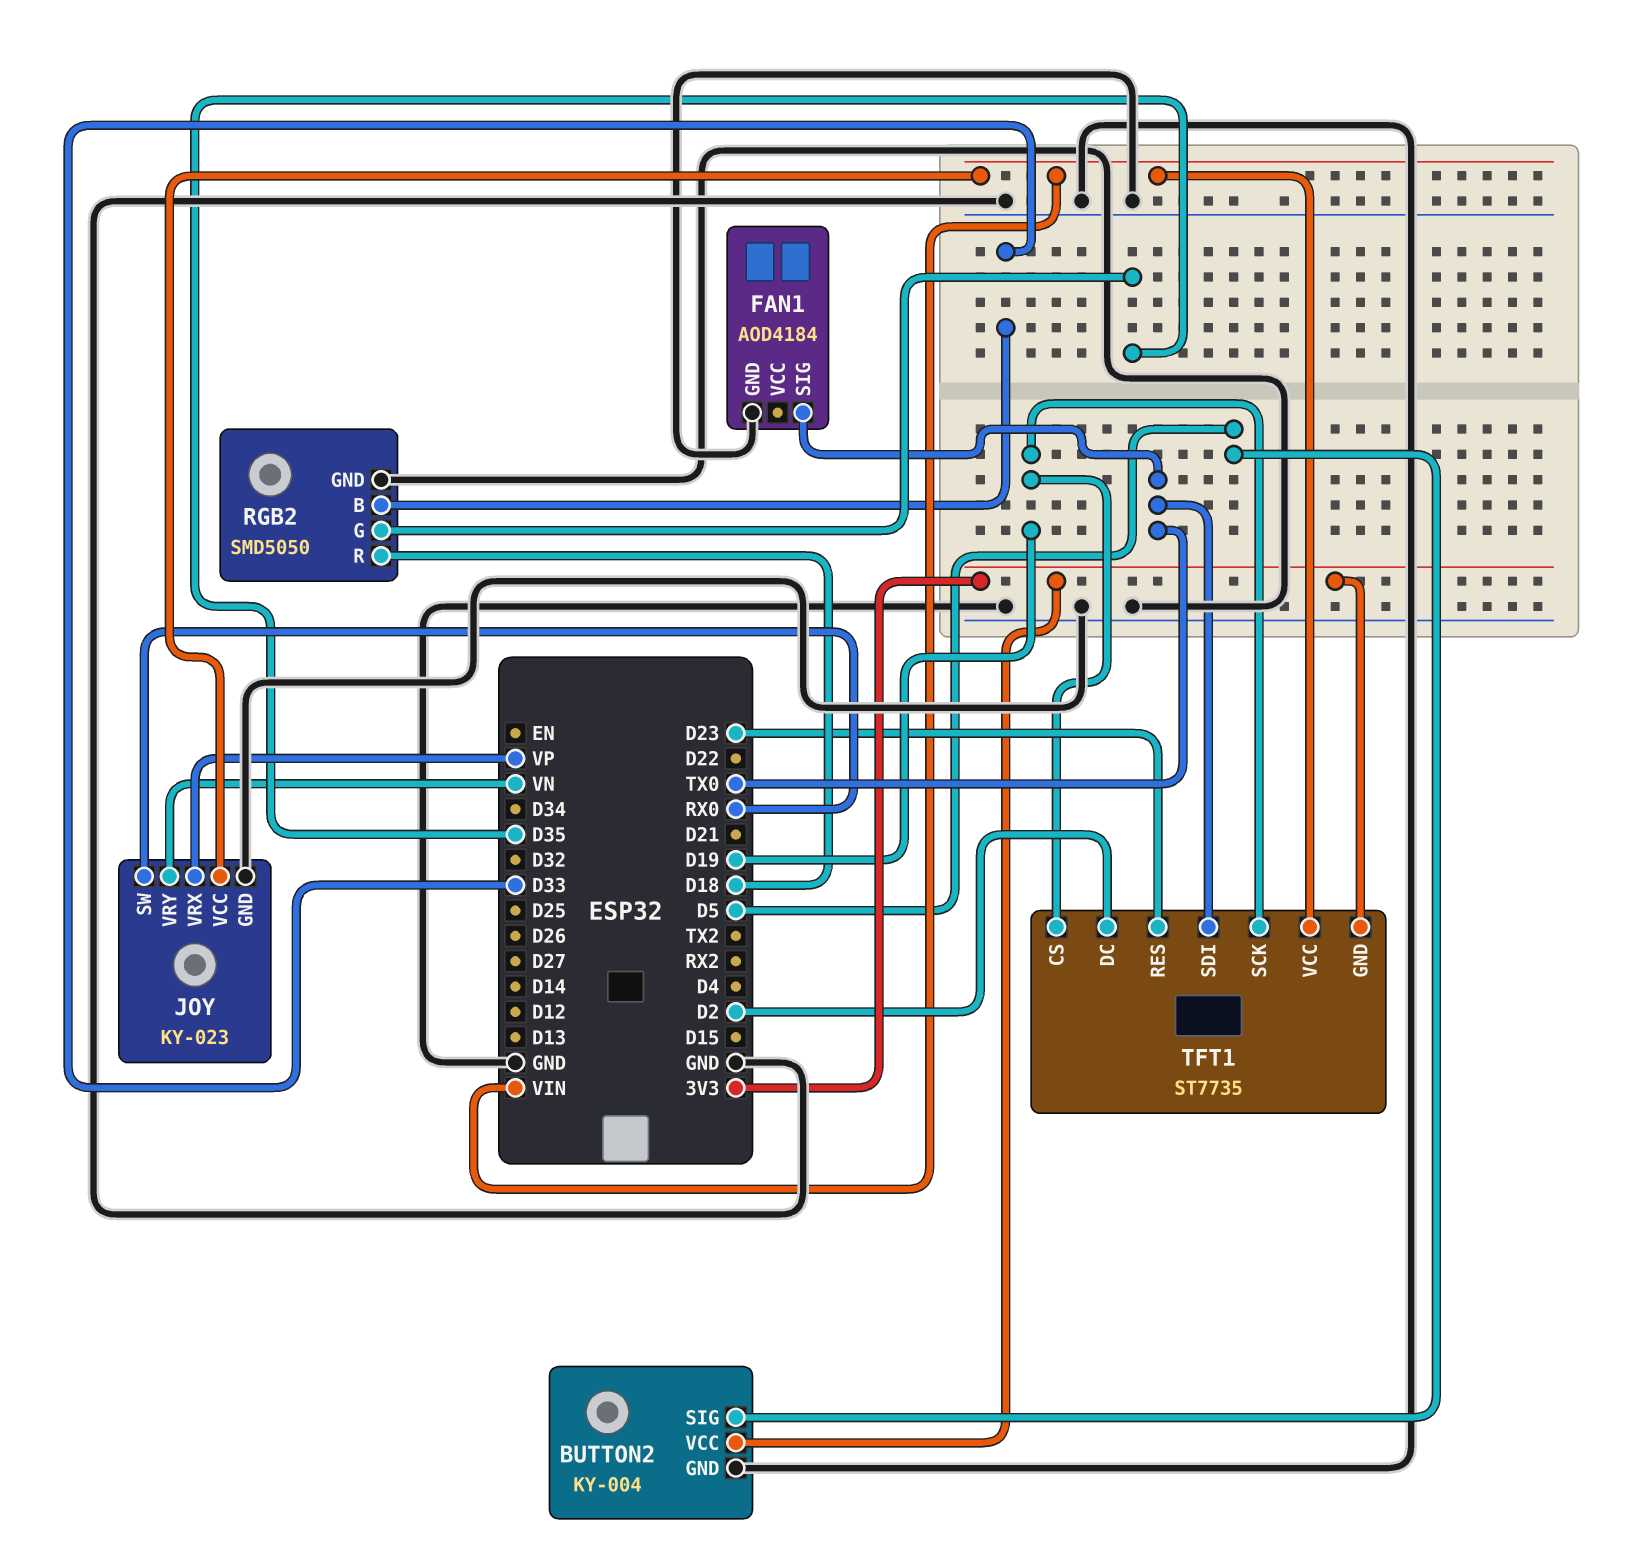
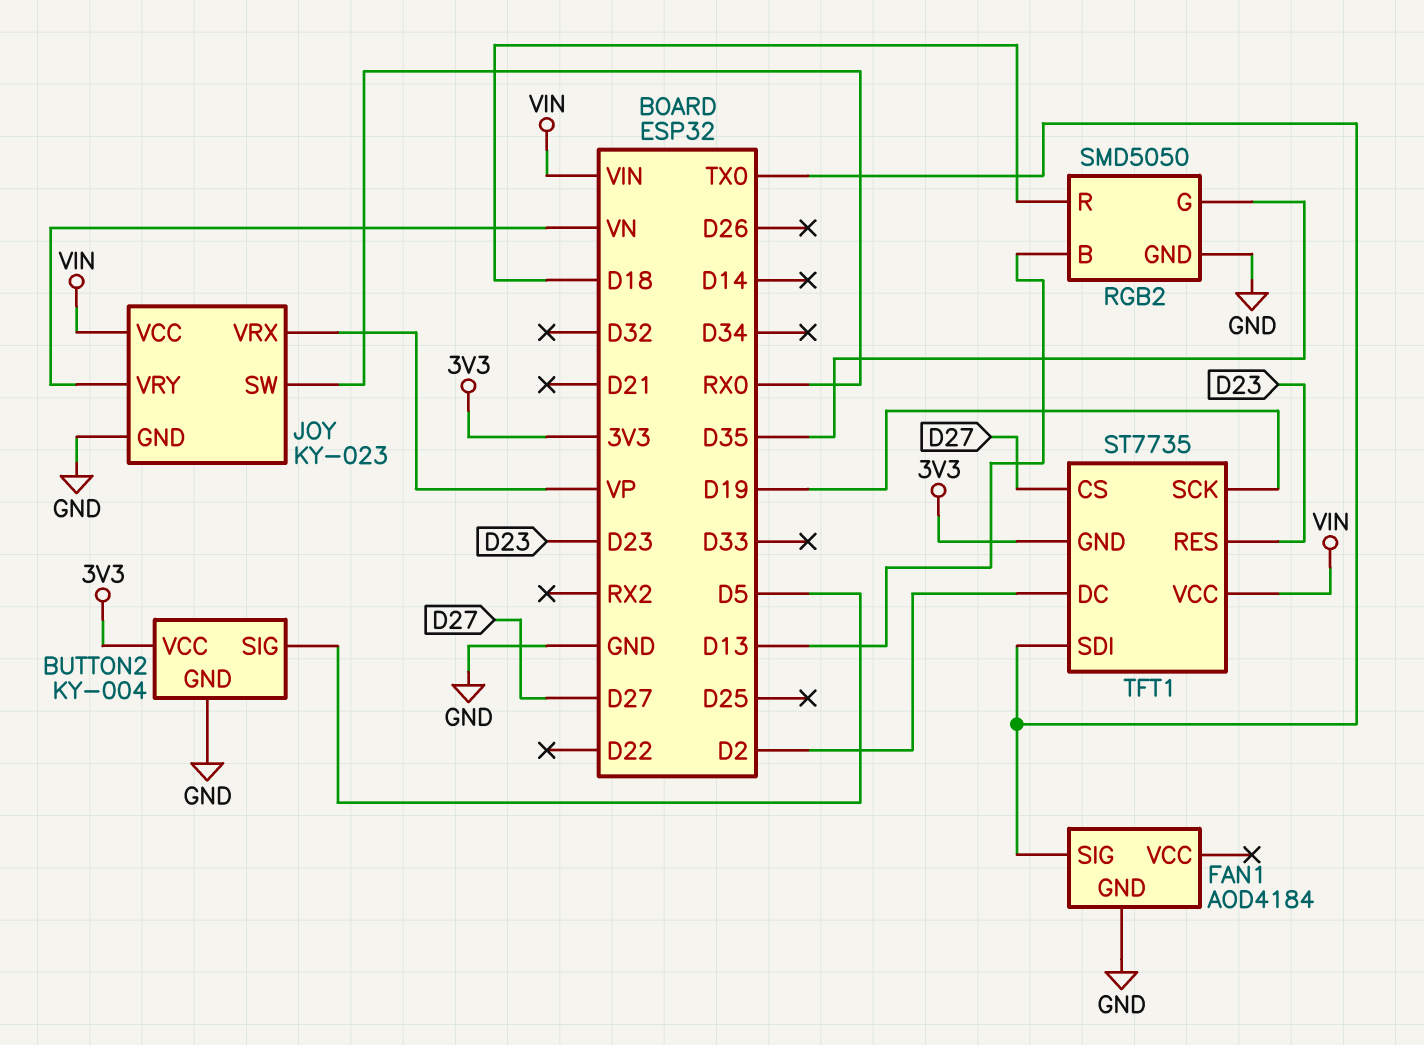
RGB2 pin B: D33 -> D13
TFT1 pin CS: D19 -> D27

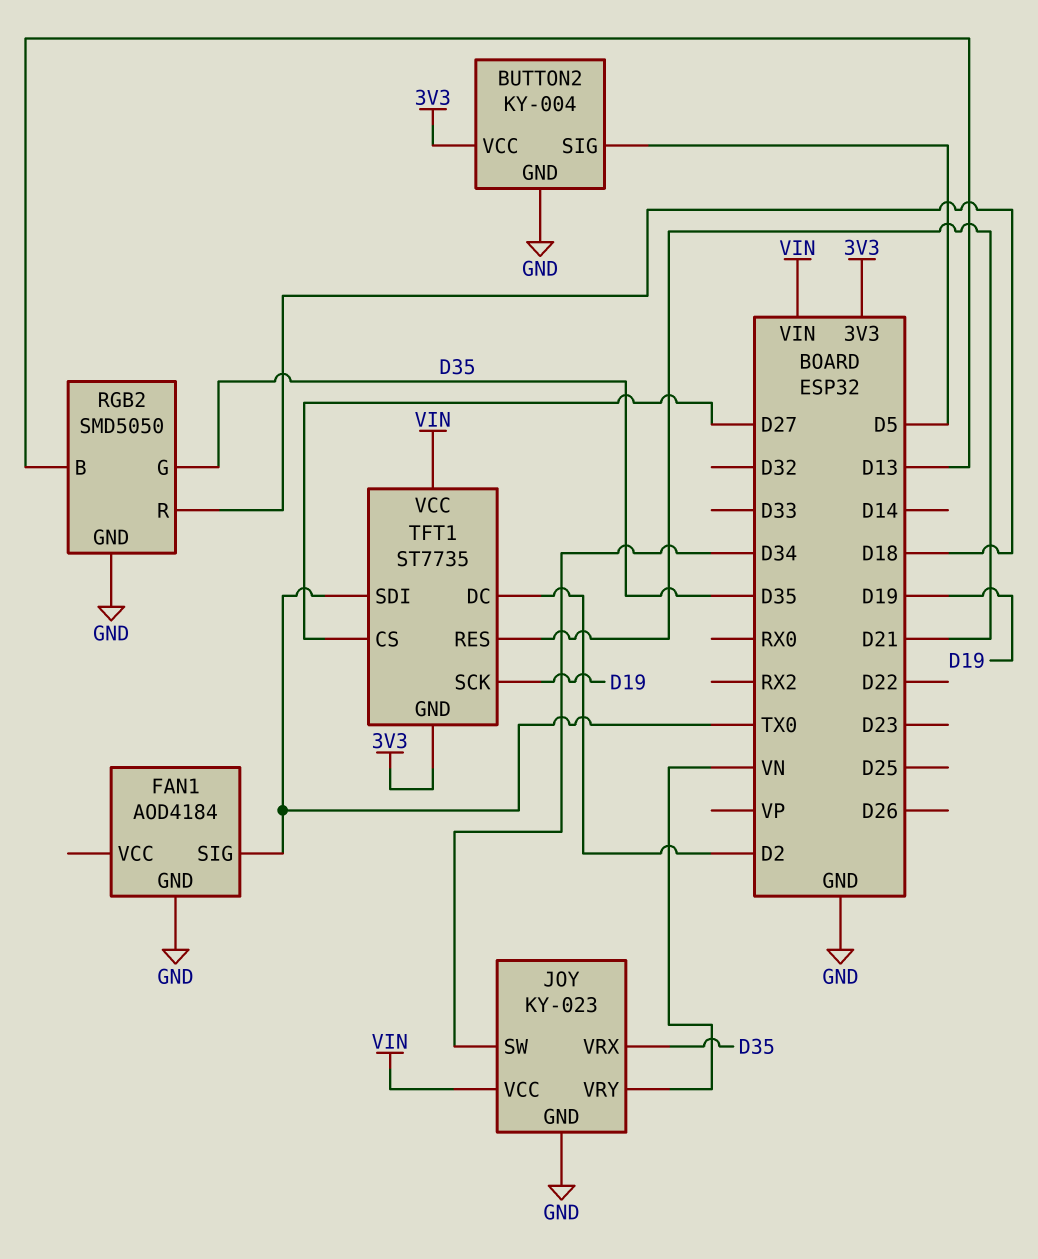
JOY pin SW: RX0 -> D34
JOY pin VRX: VP -> D35
TFT1 pin RES: D23 -> D21

